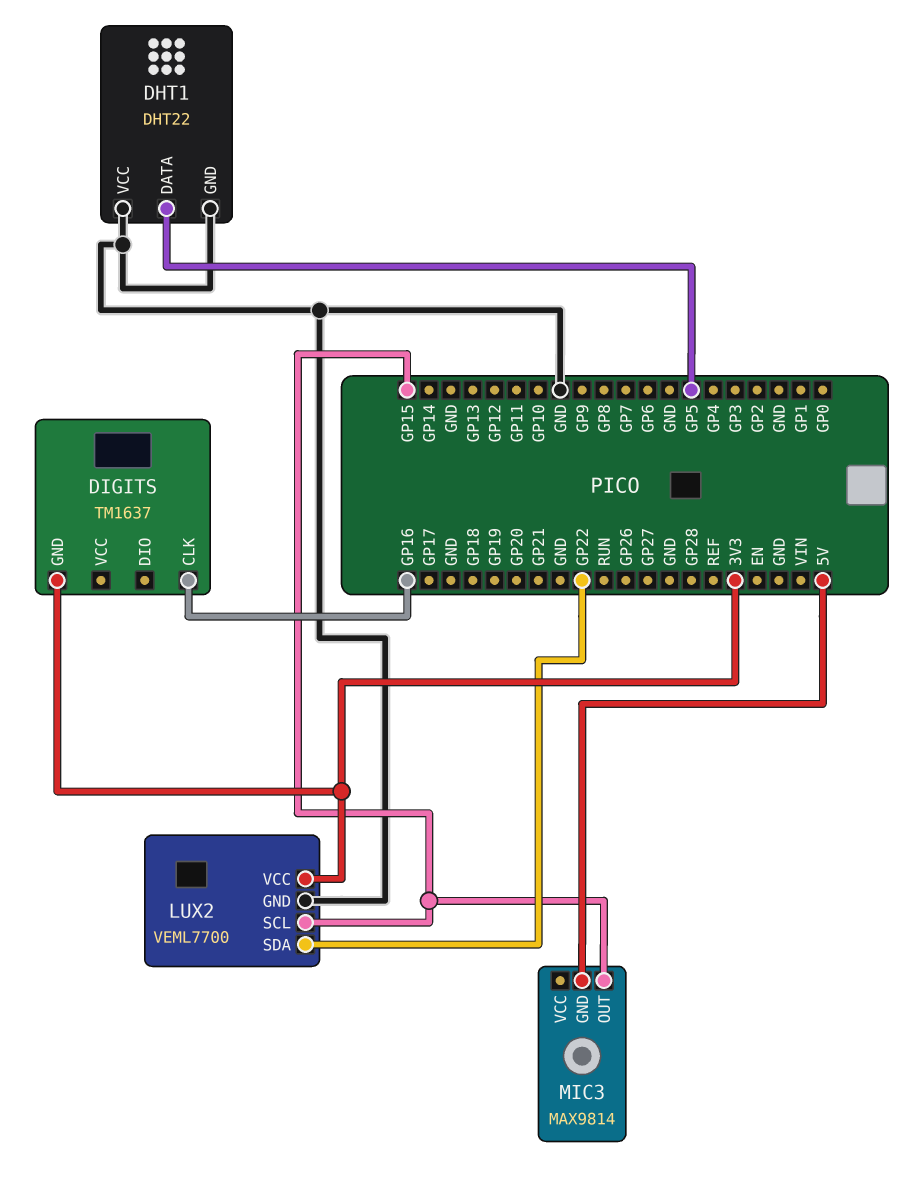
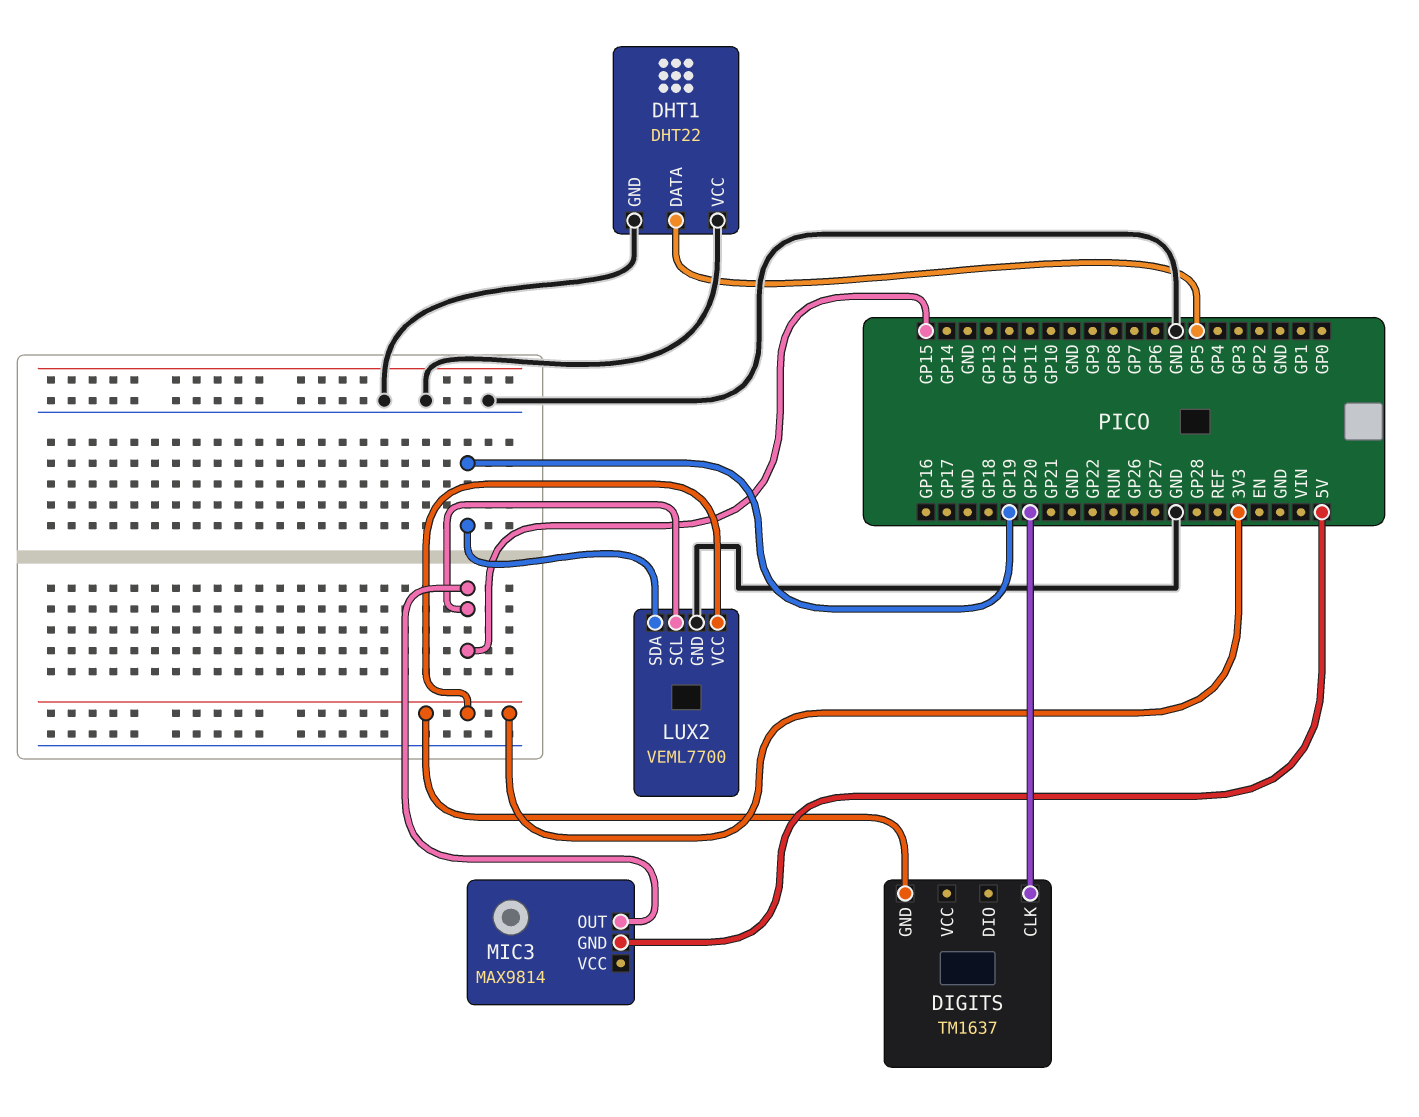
DIGITS pin CLK: GP16 -> GP20
LUX2 pin SDA: GP22 -> GP19

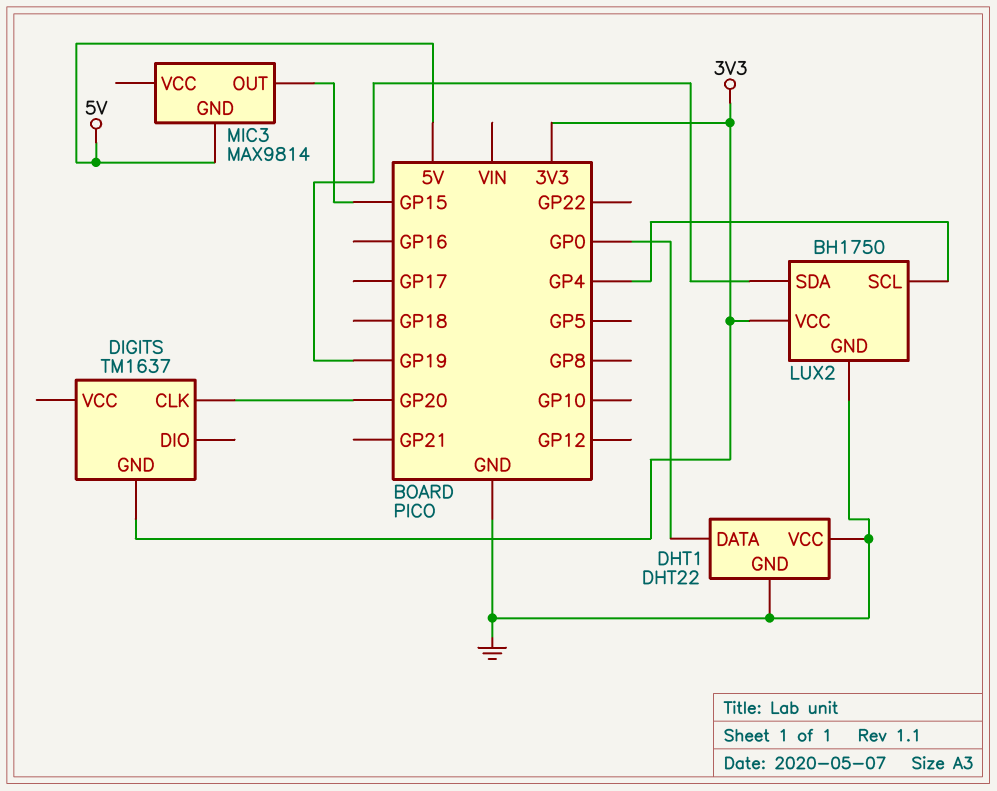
DHT1 pin DATA: GP5 -> GP0
LUX2: VEML7700 -> BH1750
LUX2 pin SCL: GP15 -> GP4

